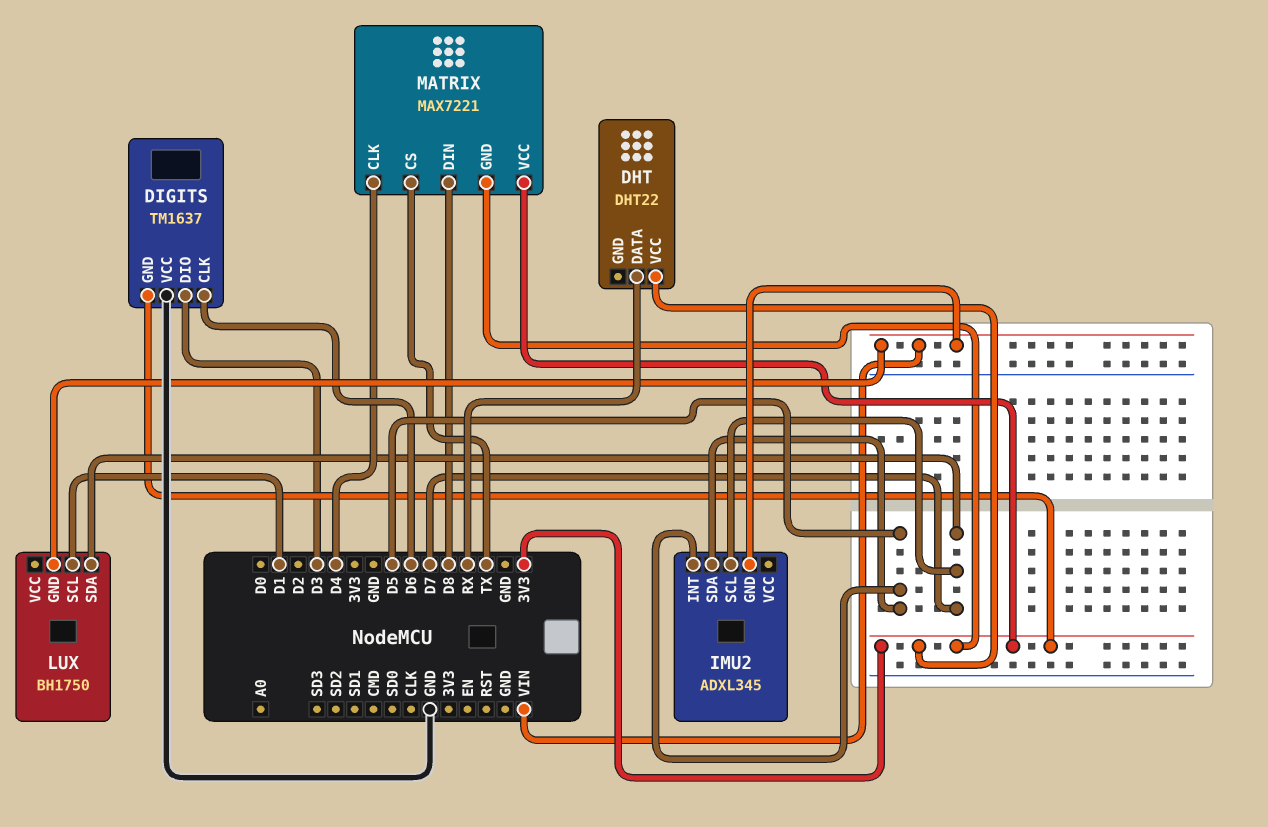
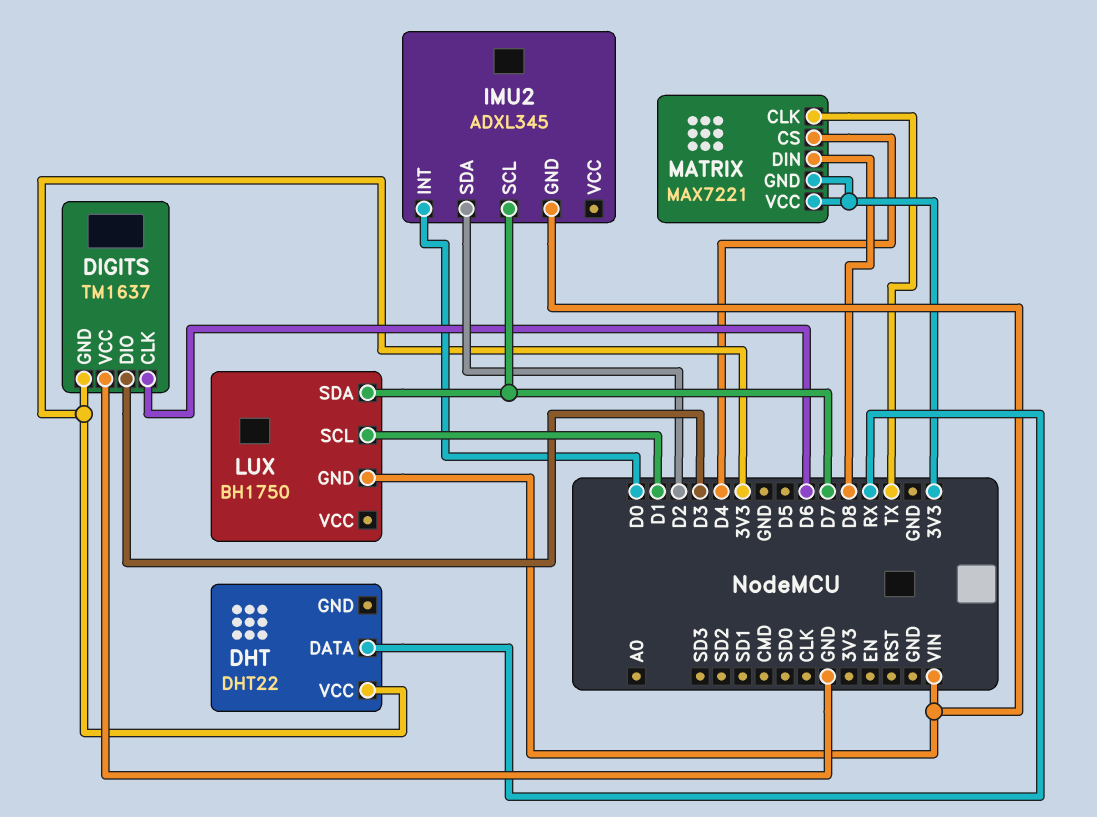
IMU2 pin INT: D5 -> D0
IMU2 pin SDA: D5 -> D2
MATRIX pin CLK: D4 -> TX
MATRIX pin CS: TX -> D4

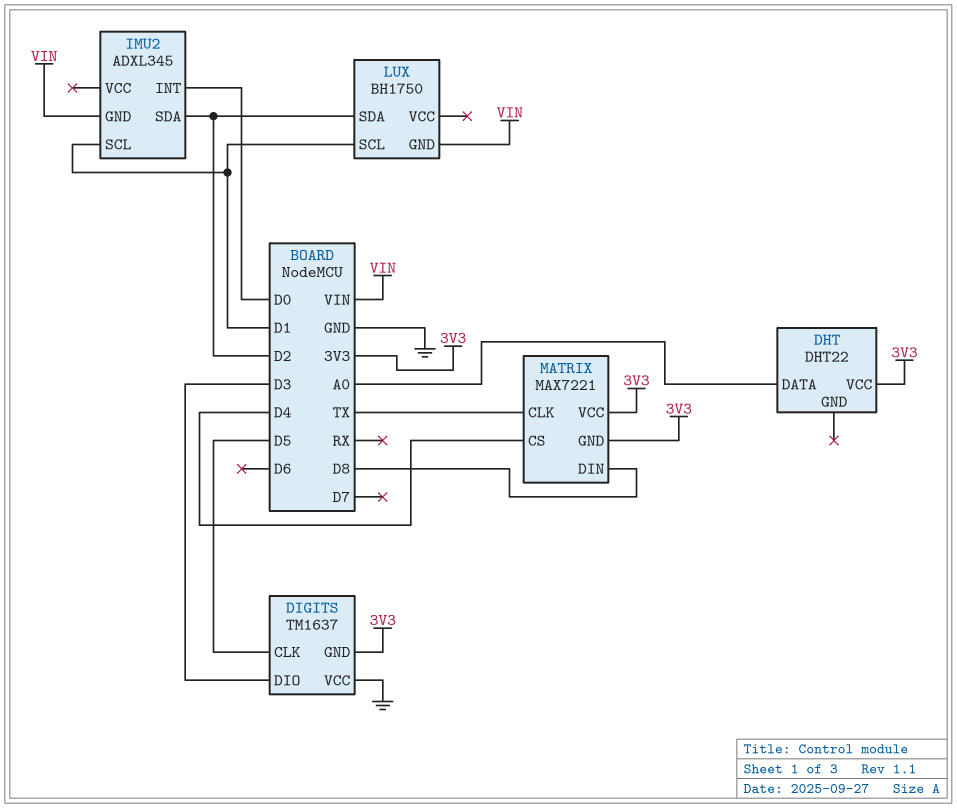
DHT pin DATA: RX -> A0
DIGITS pin CLK: D6 -> D5
IMU2 pin SCL: D7 -> D1
LUX pin SDA: D7 -> D2

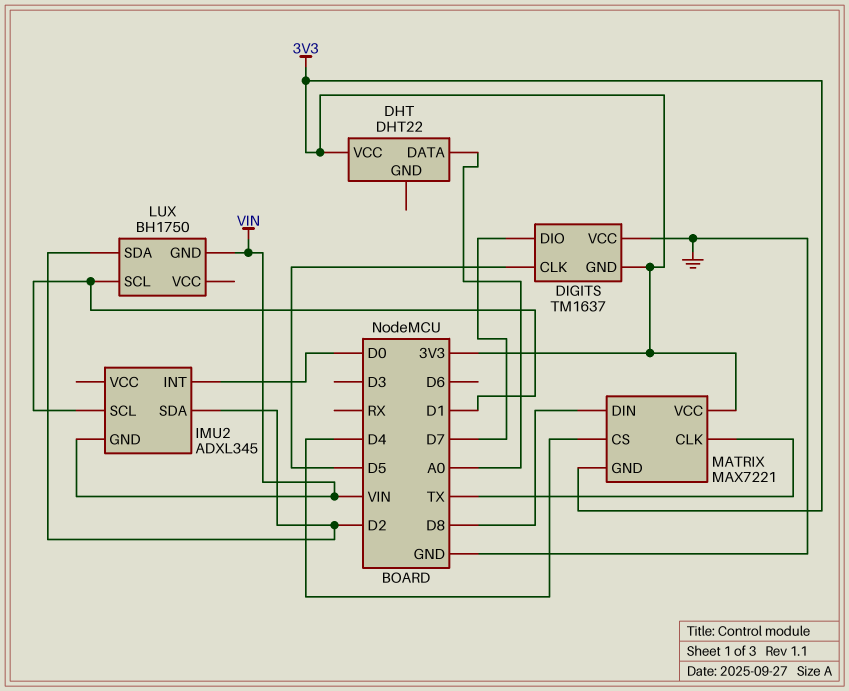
DIGITS pin DIO: D3 -> D7

